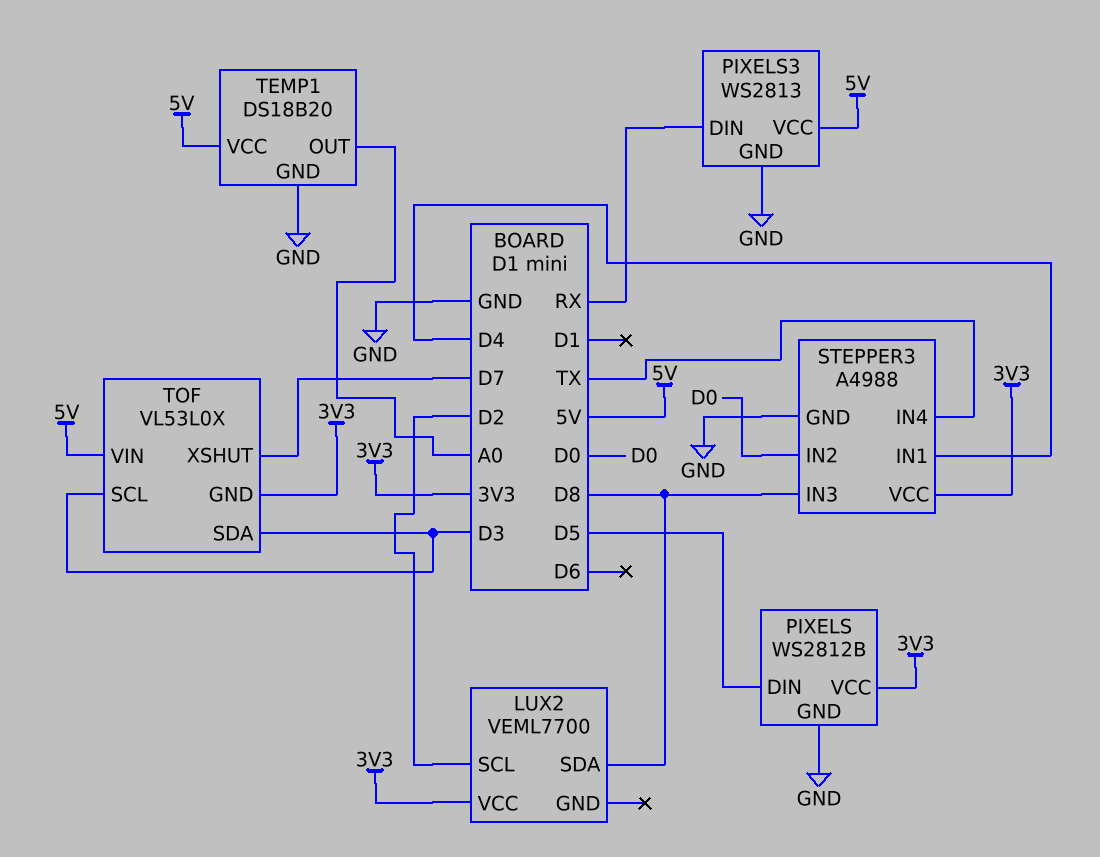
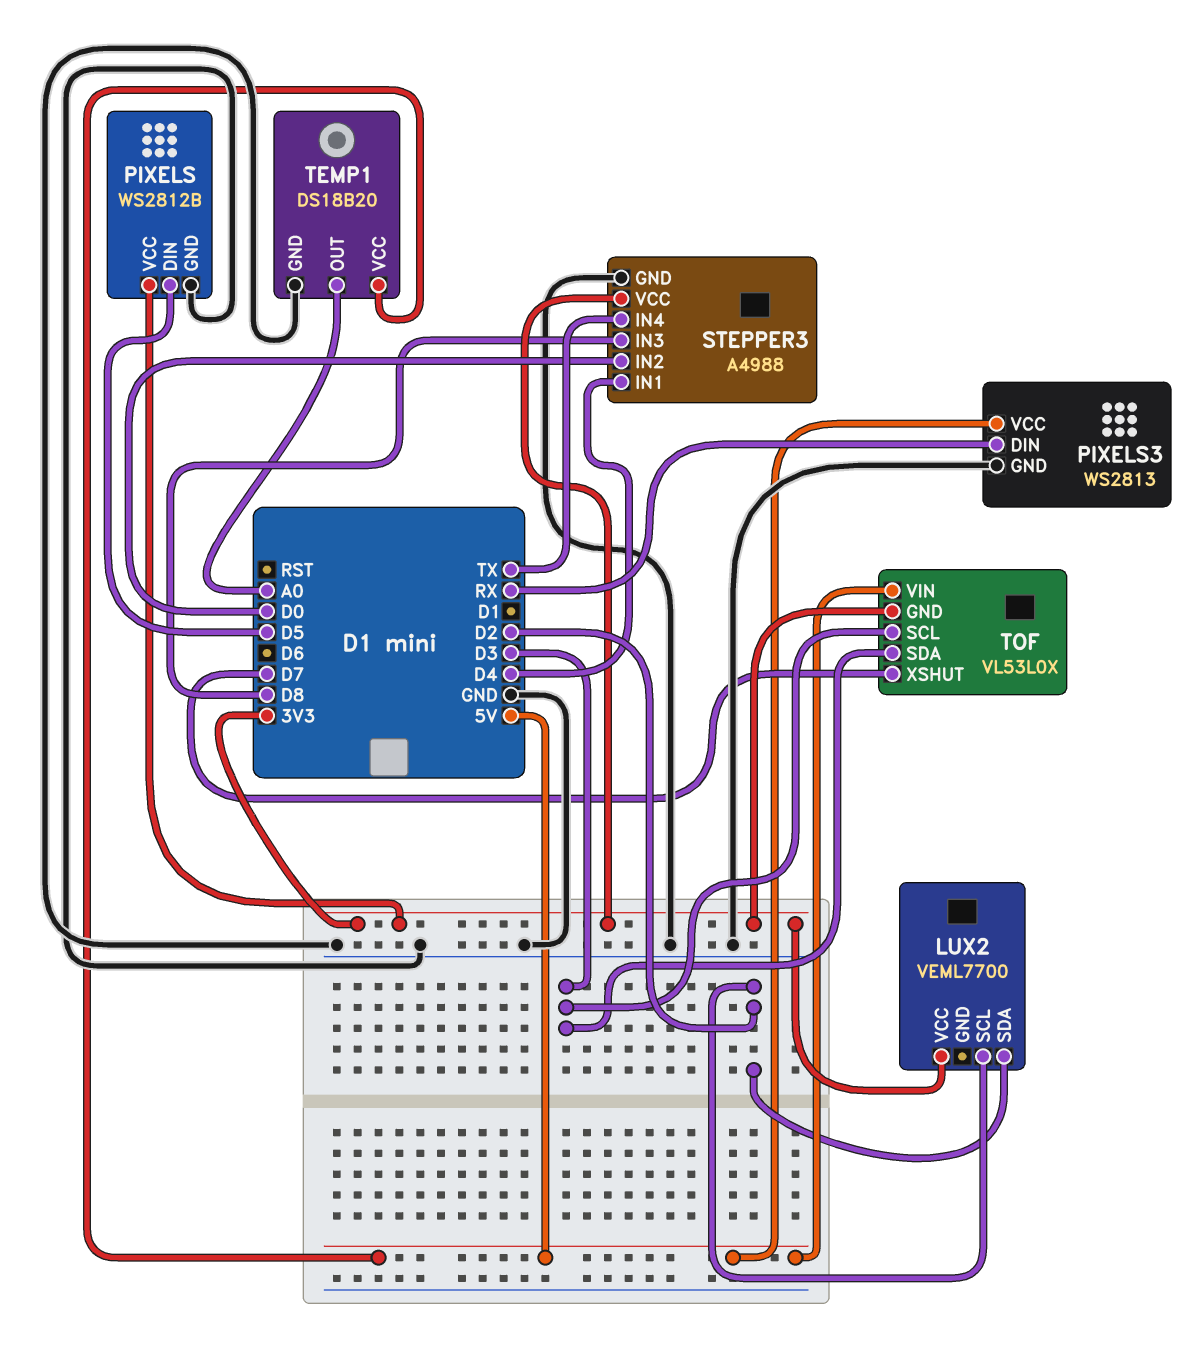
LUX2 pin SDA: D8 -> D2

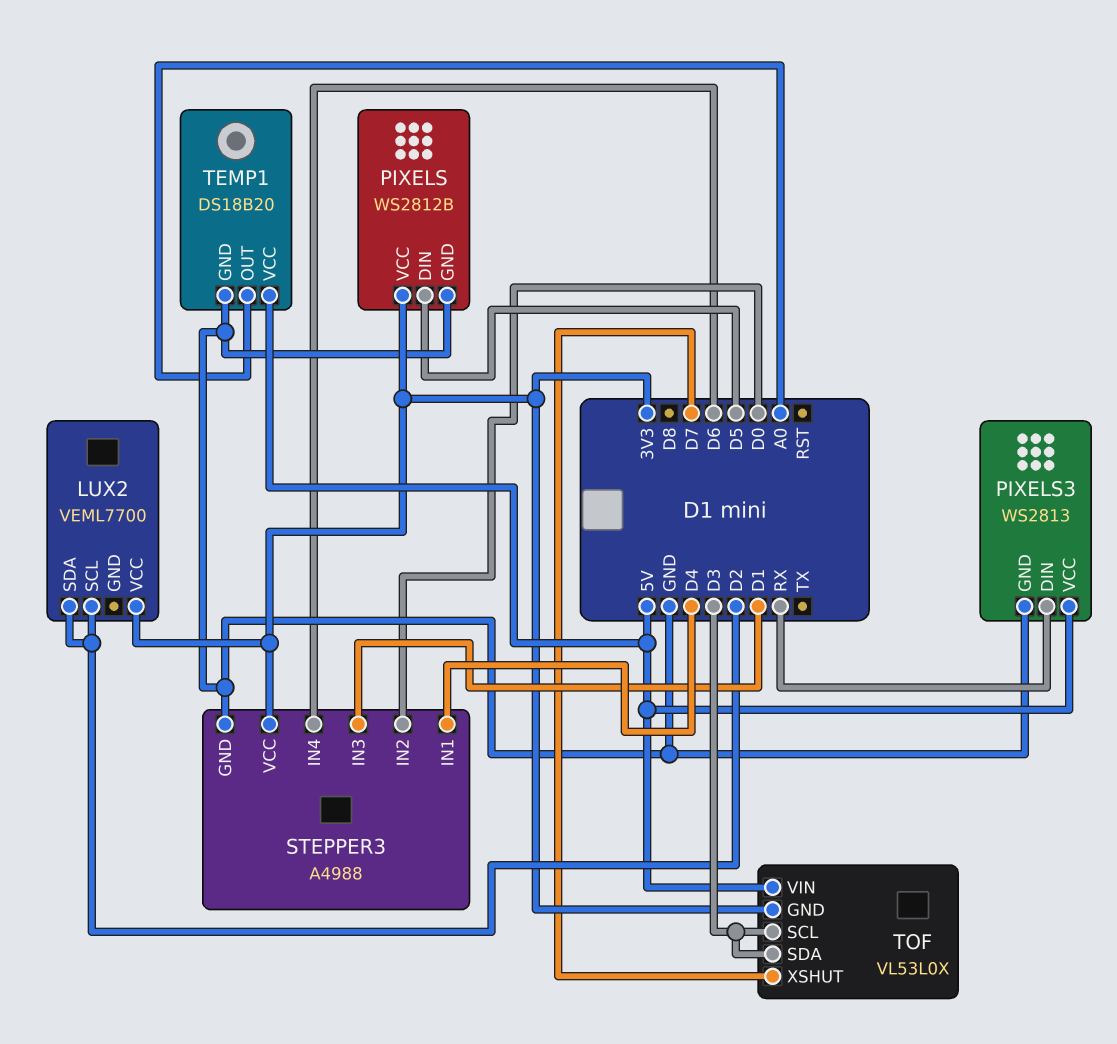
STEPPER3 pin IN3: D8 -> D1
STEPPER3 pin IN4: TX -> D6

